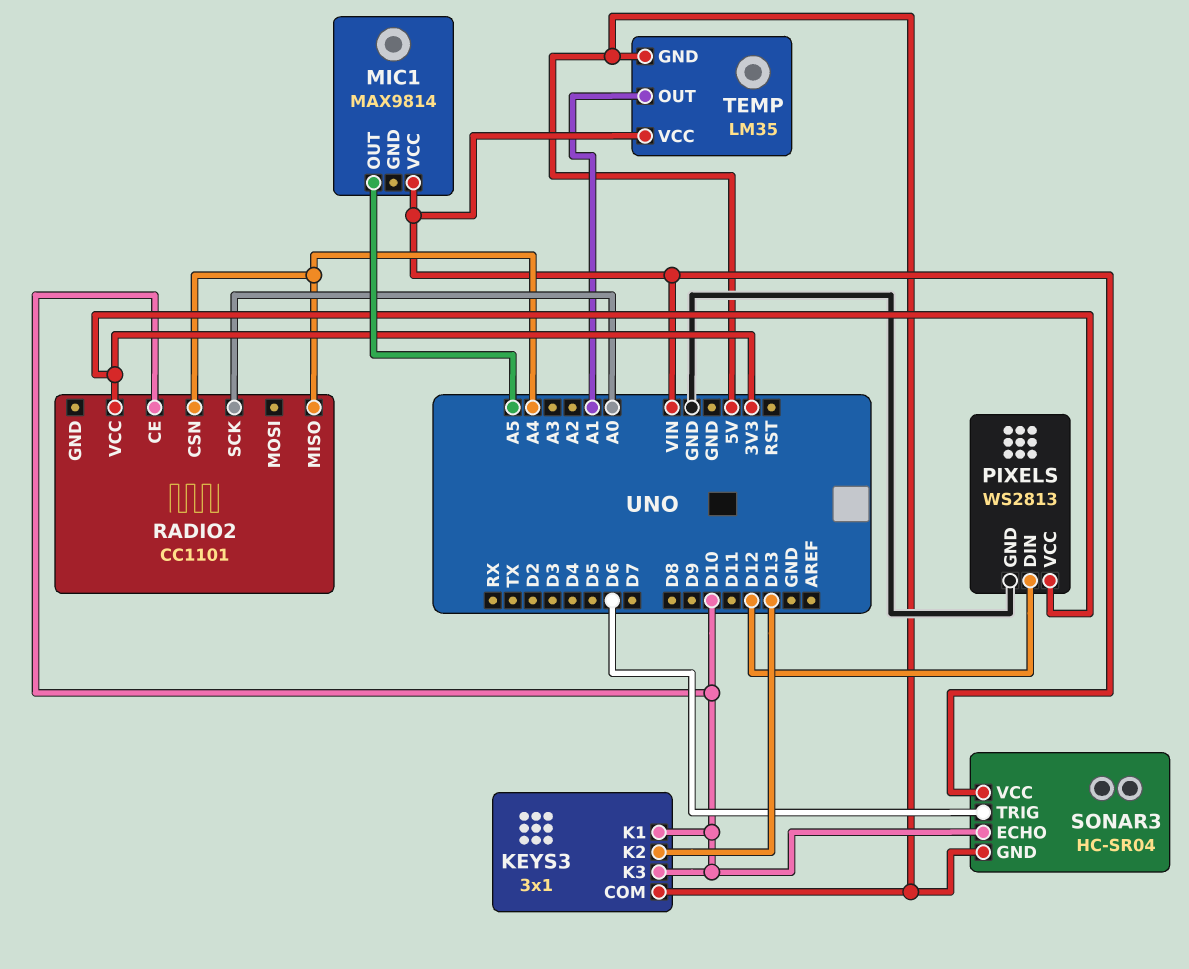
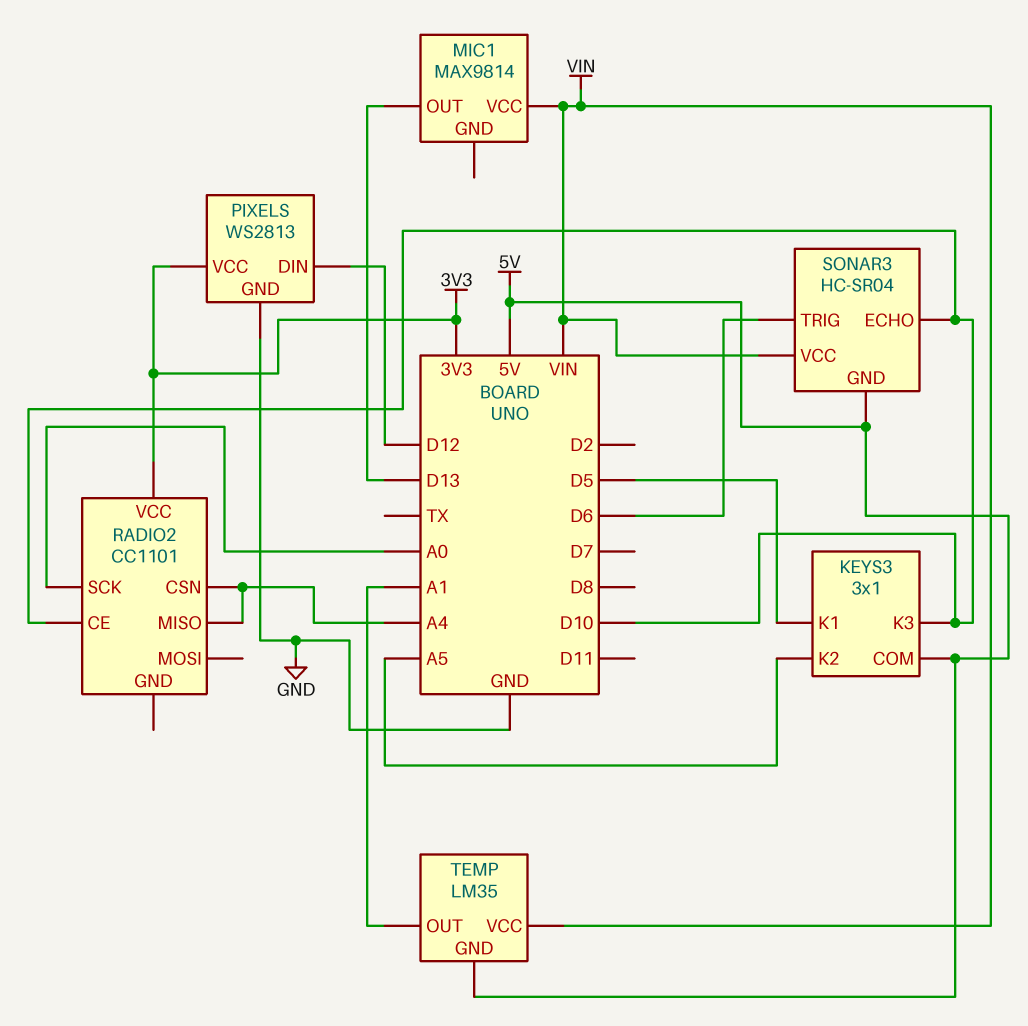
KEYS3 pin K1: D10 -> D5
KEYS3 pin K2: D13 -> A5
MIC1 pin OUT: A5 -> D13

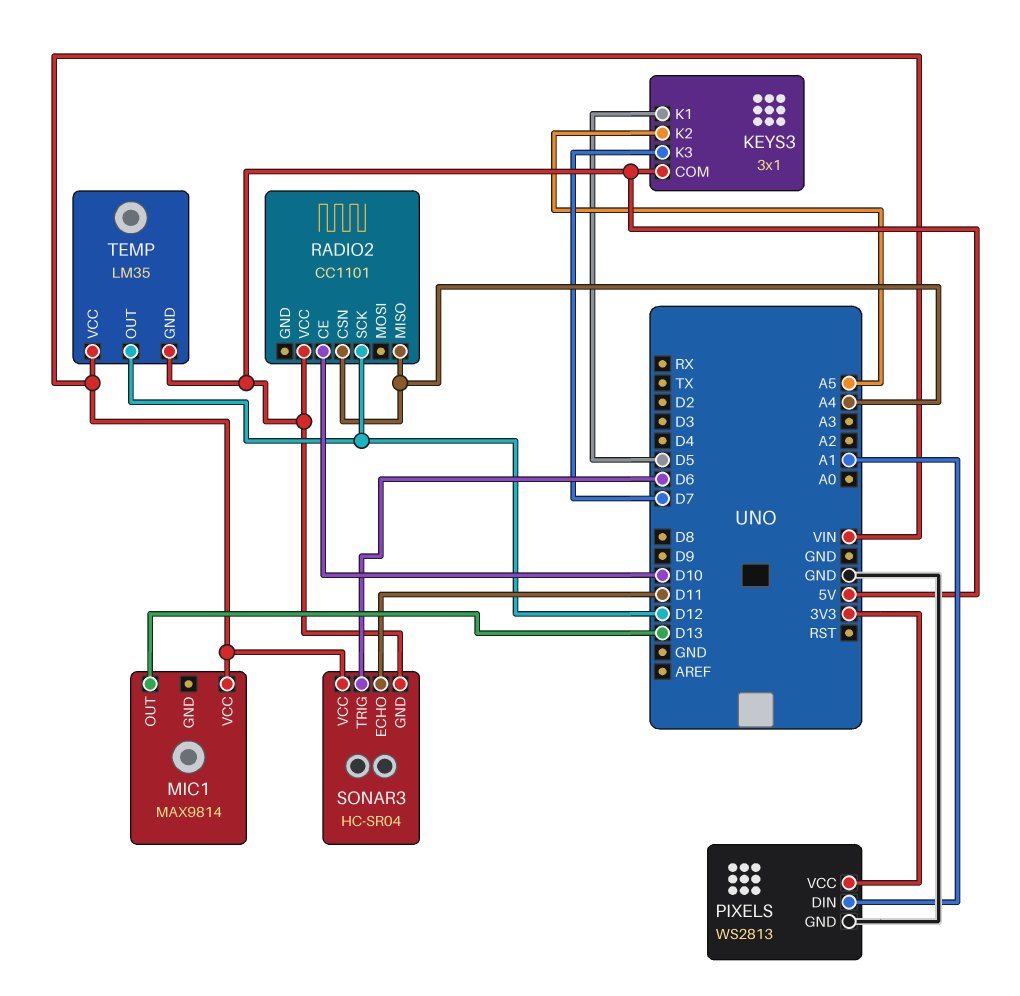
KEYS3 pin K3: D10 -> D7
PIXELS pin DIN: D12 -> A1
RADIO2 pin SCK: A0 -> D12
RADIO2 pin VCC: 3V3 -> 5V
SONAR3 pin ECHO: D10 -> D11
TEMP pin OUT: A1 -> D12

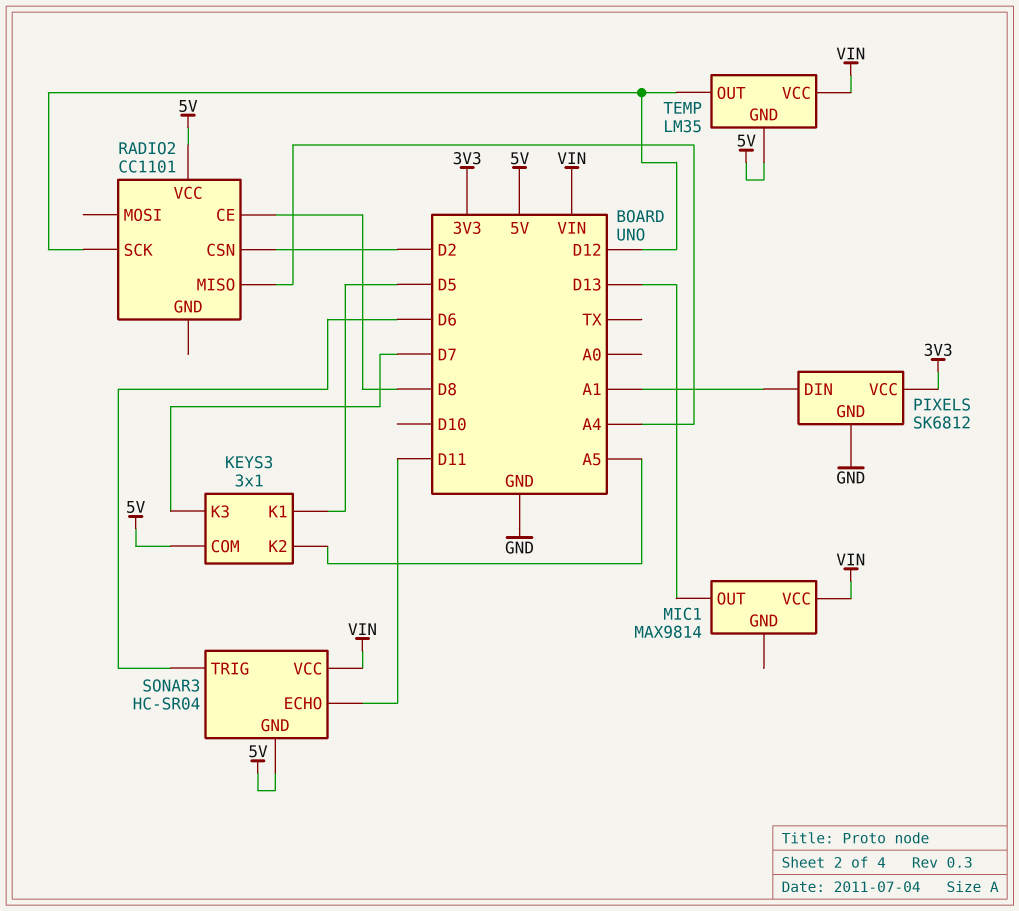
PIXELS: WS2813 -> SK6812
RADIO2 pin CE: D10 -> D8
RADIO2 pin CSN: A4 -> D2

